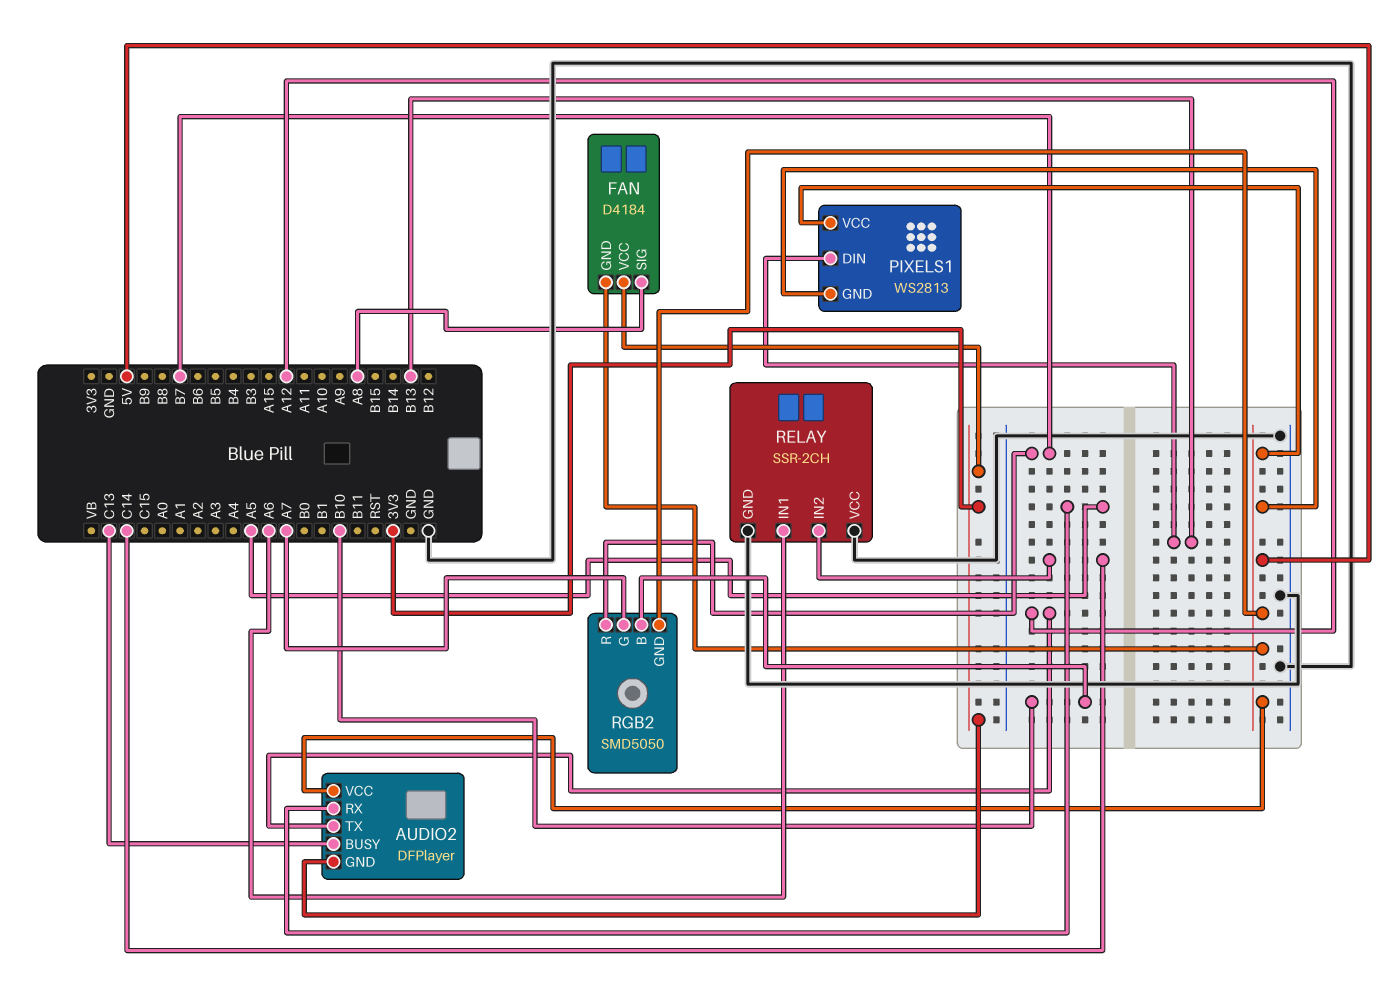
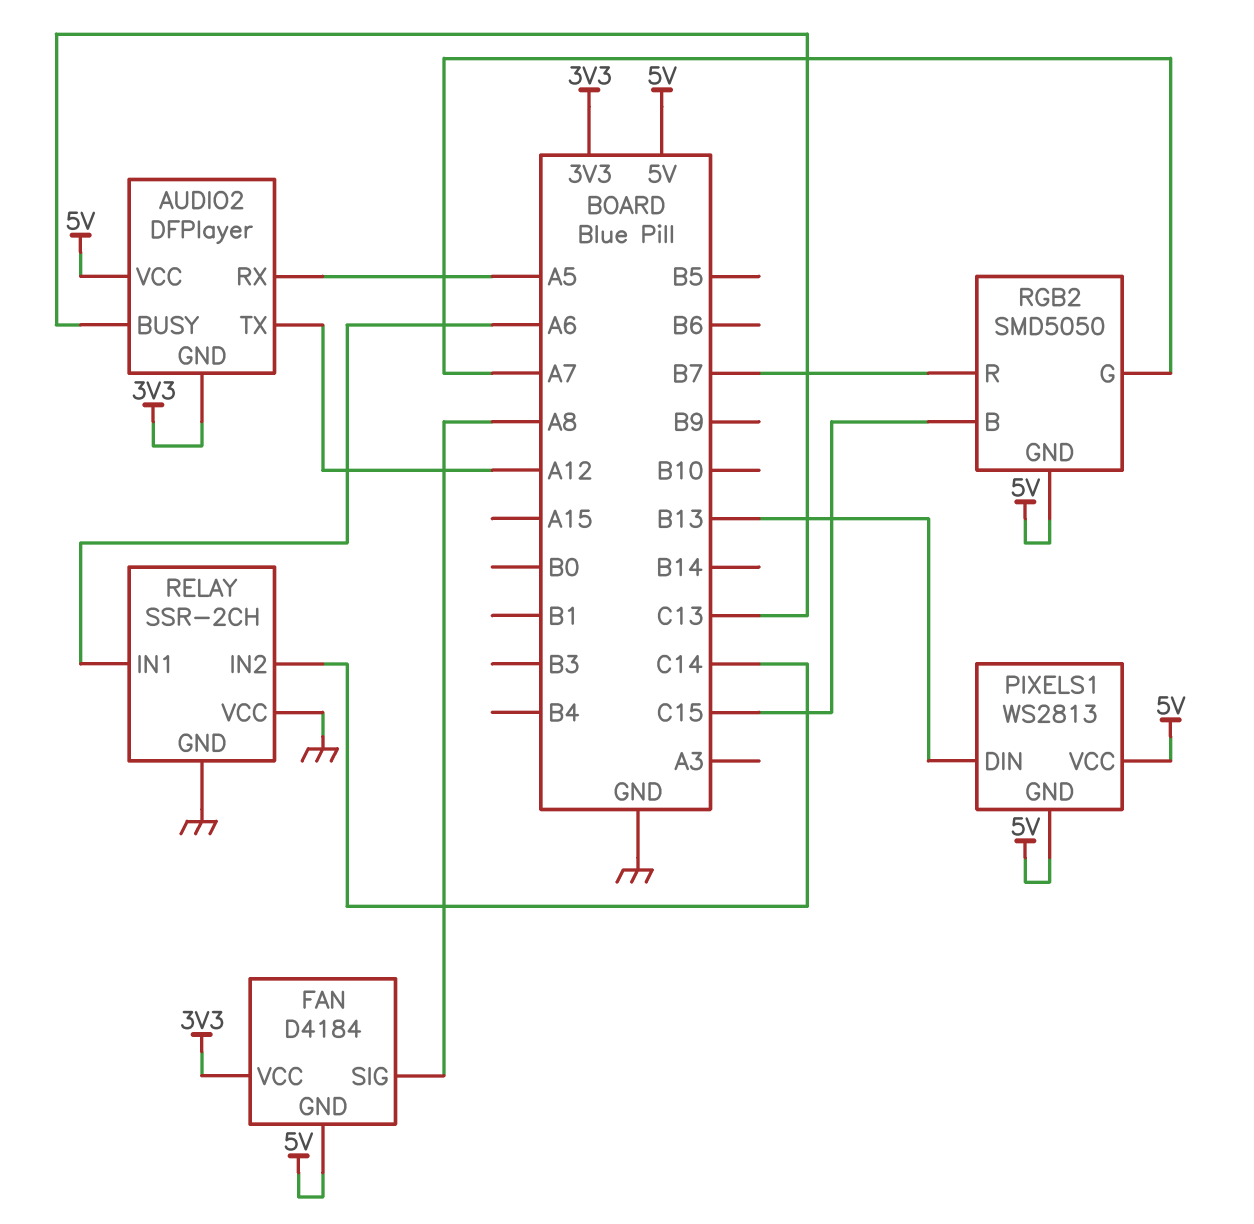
RGB2 pin B: B10 -> C15

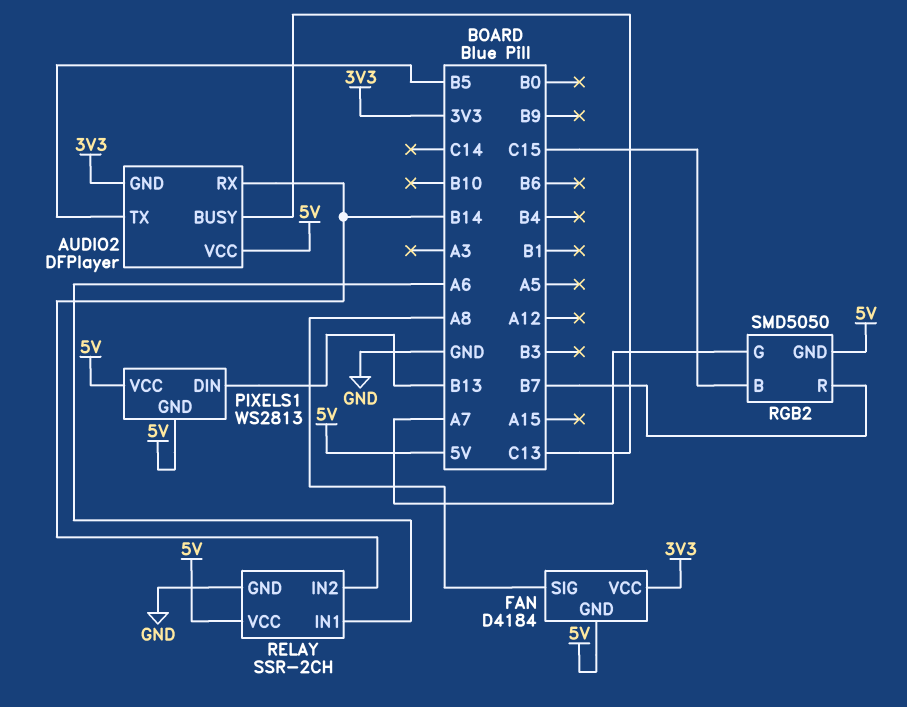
AUDIO2 pin RX: A5 -> B14
AUDIO2 pin TX: A12 -> B5
RELAY pin IN2: C14 -> B14
RELAY pin VCC: GND -> 5V

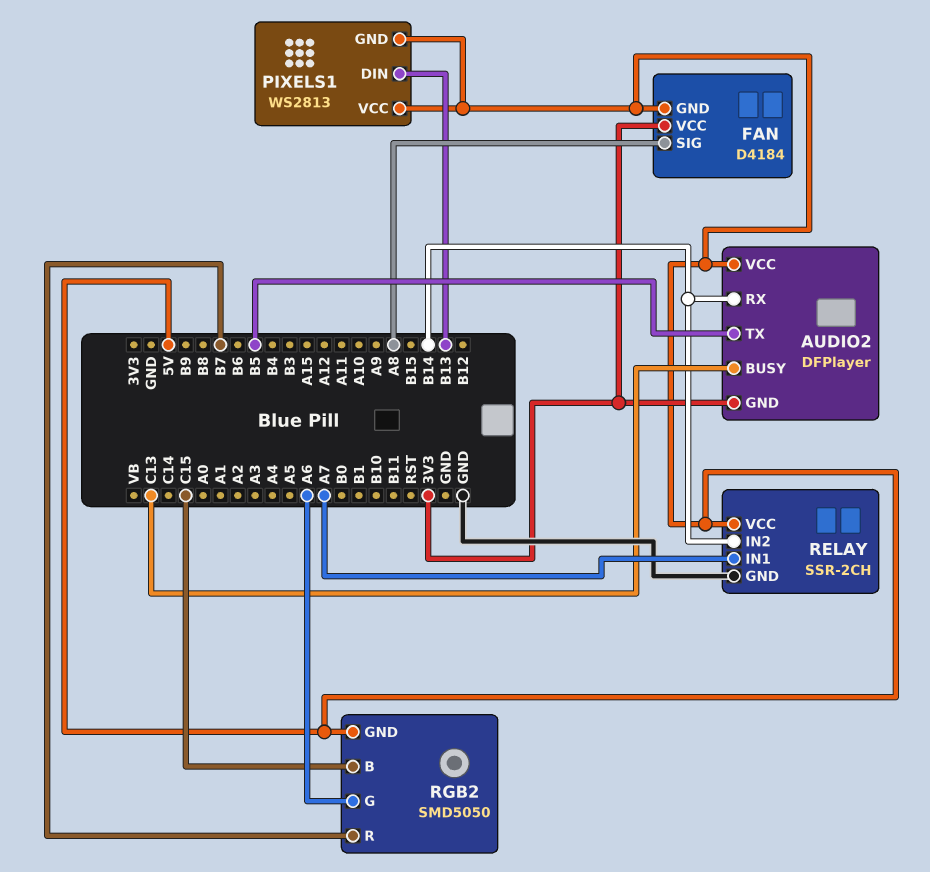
RELAY pin IN1: A6 -> A7
RGB2 pin G: A7 -> A6

